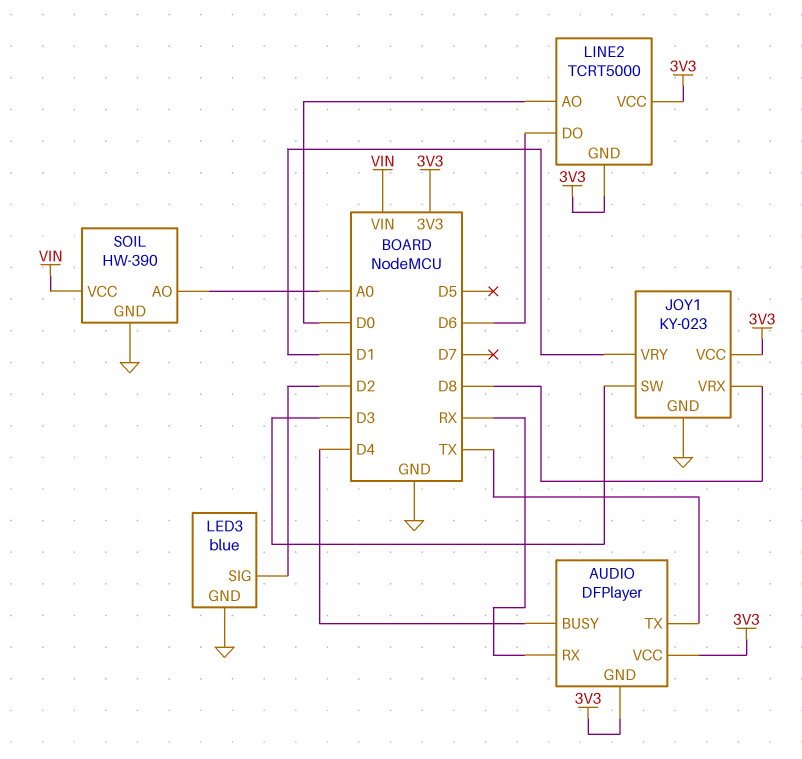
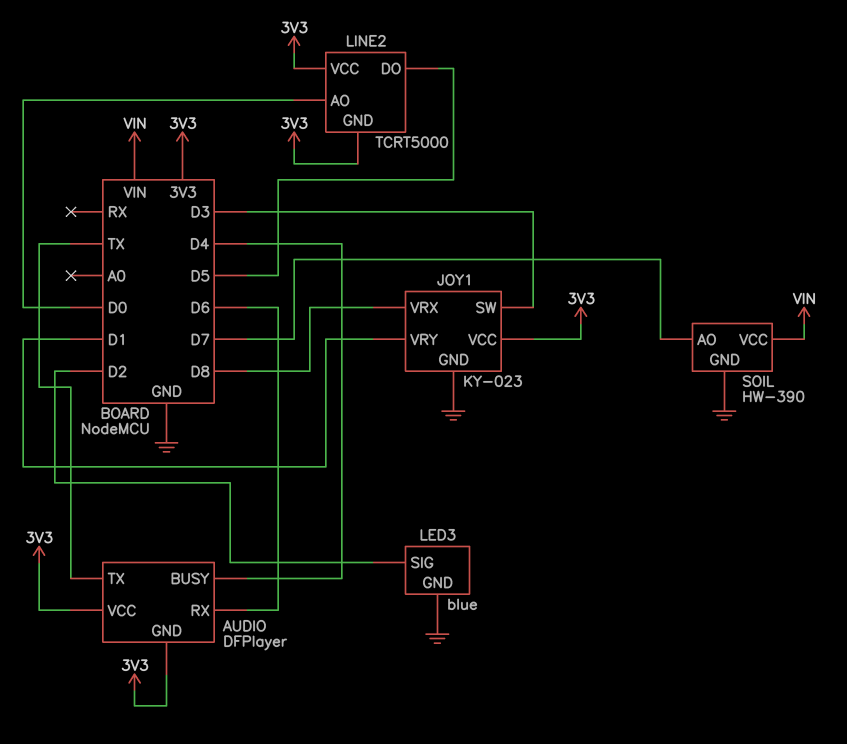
AUDIO pin RX: RX -> D6
LINE2 pin DO: D6 -> D5
SOIL pin AO: A0 -> D7

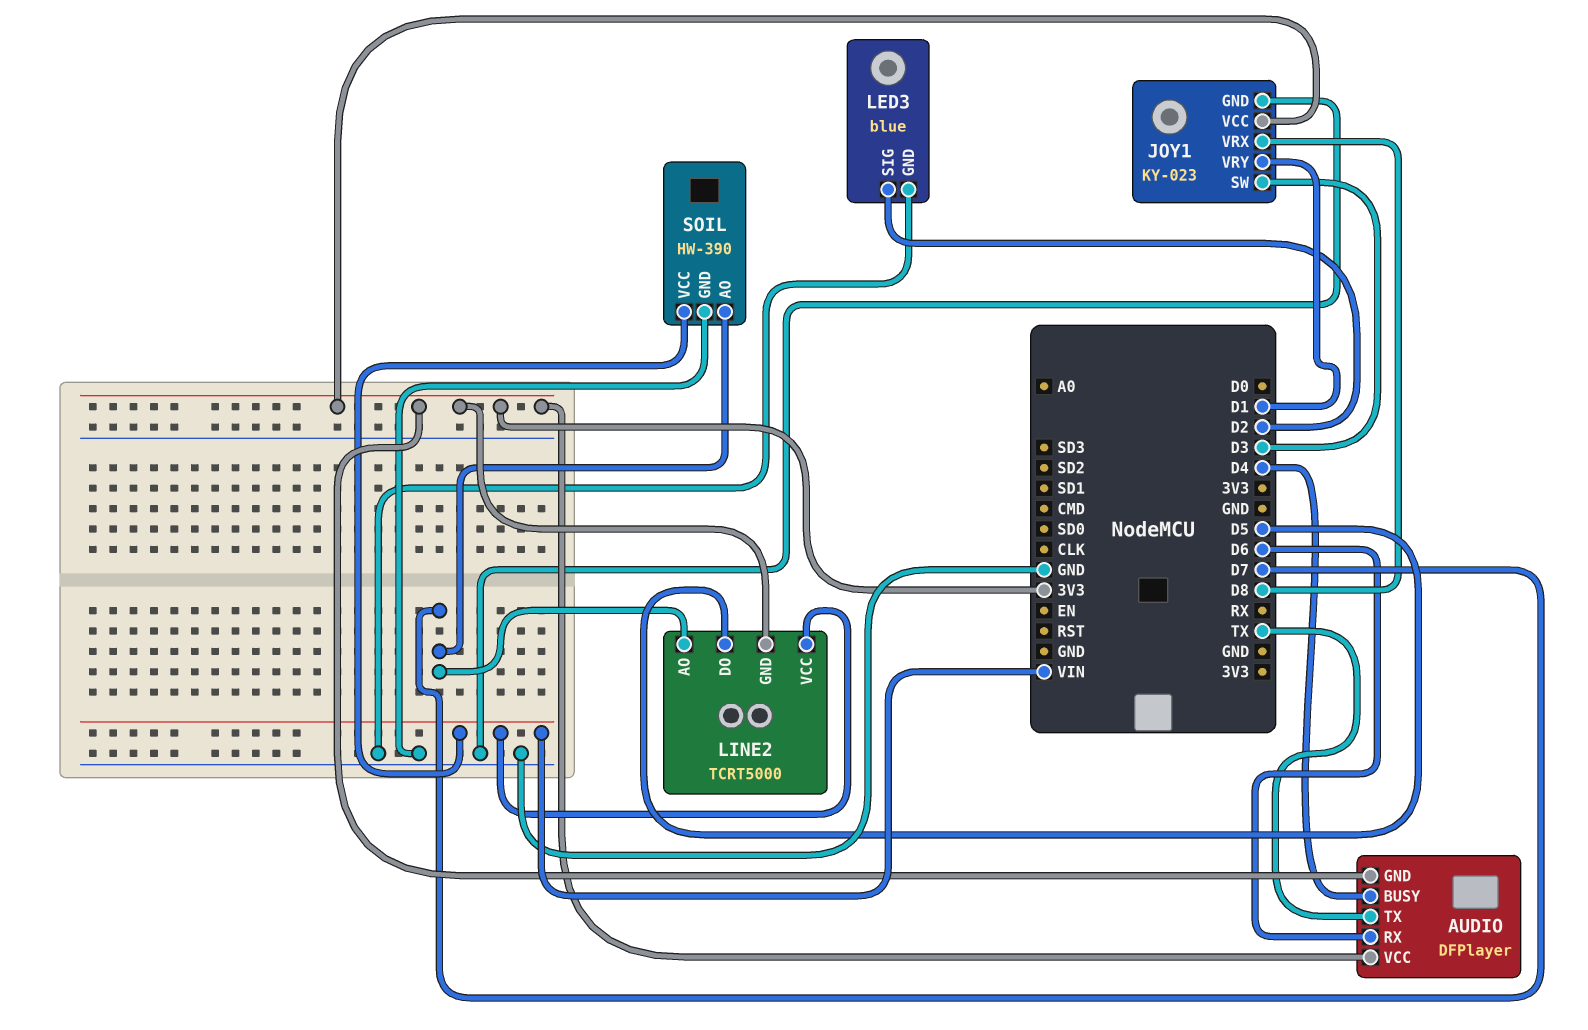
LINE2 pin AO: D0 -> D7
LINE2 pin VCC: 3V3 -> VIN

